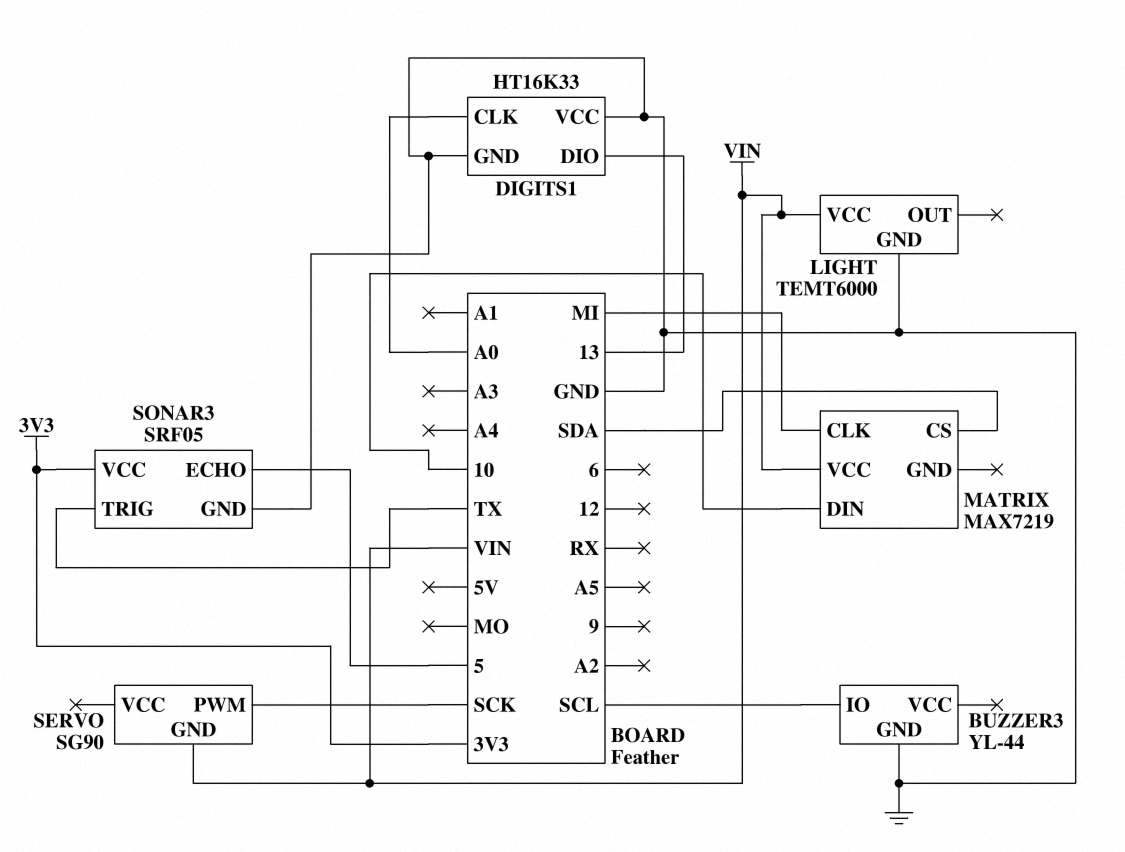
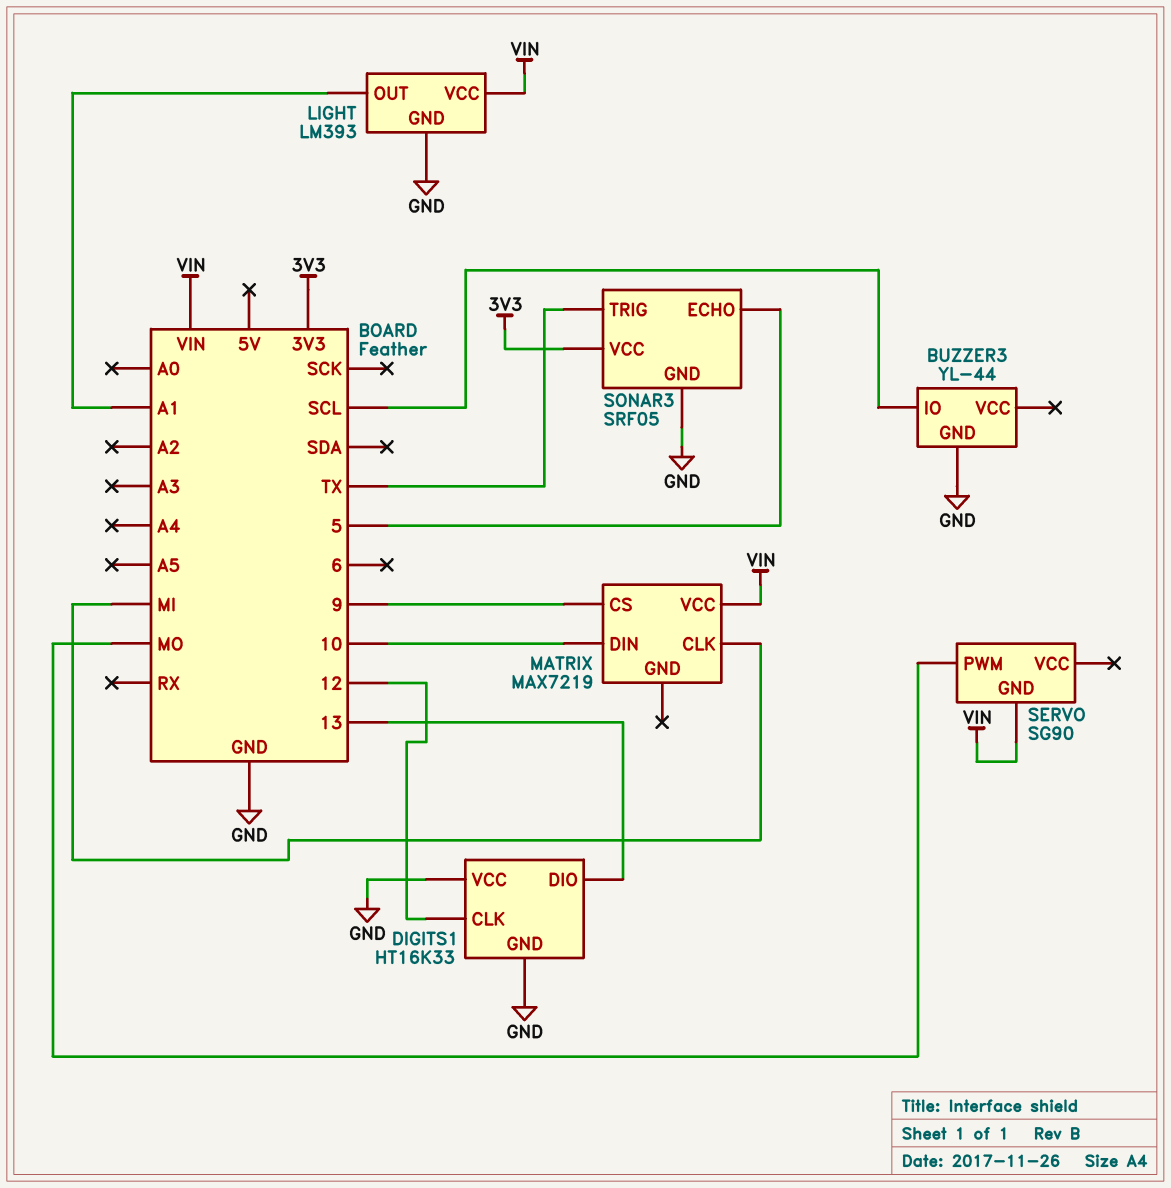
DIGITS1 pin CLK: A0 -> 12
LIGHT: TEMT6000 -> LM393
LIGHT pin OUT: none -> A1
MATRIX pin CS: SDA -> 9
SERVO pin PWM: SCK -> MO

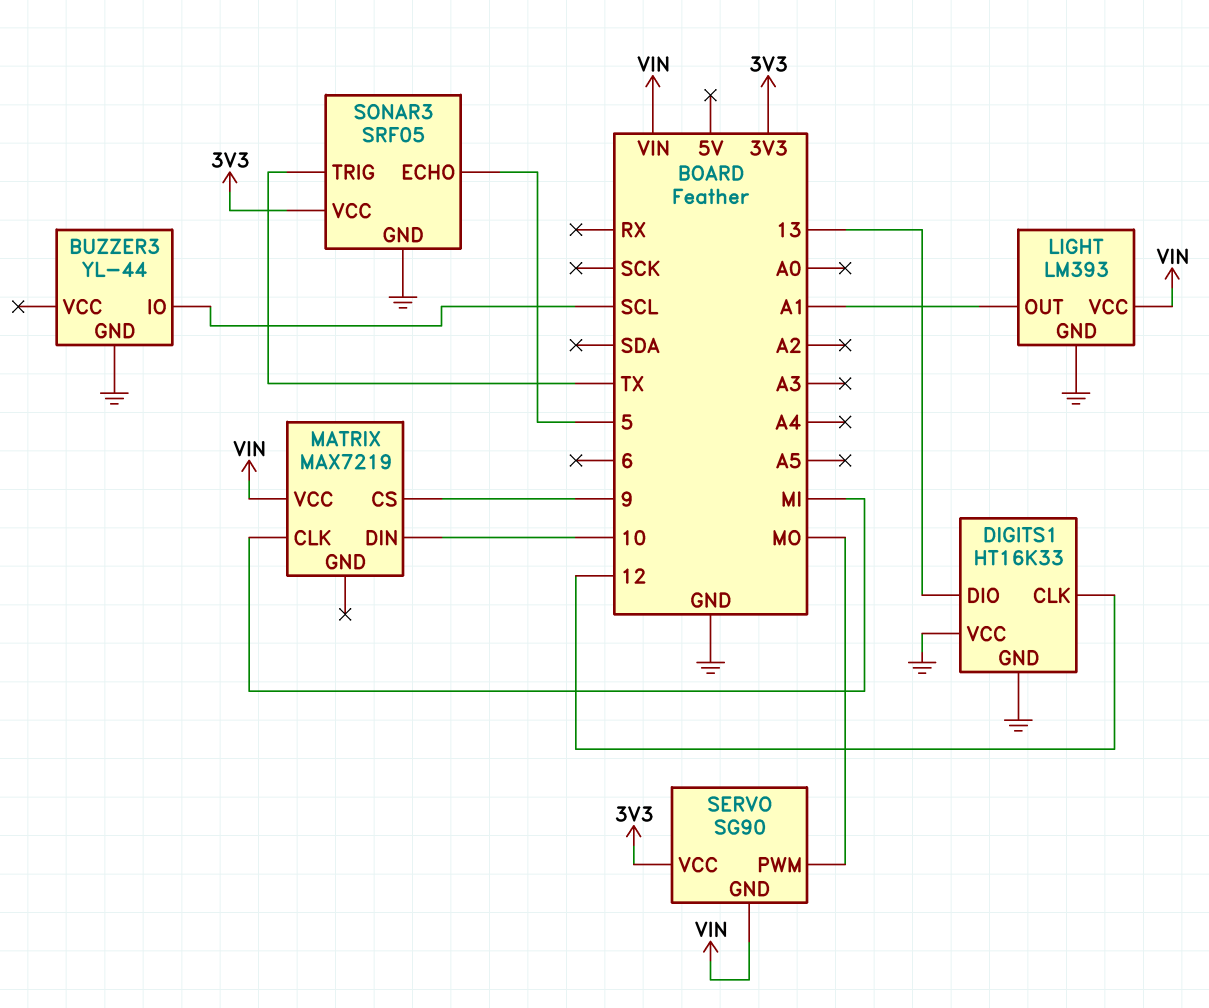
SERVO pin VCC: none -> 3V3

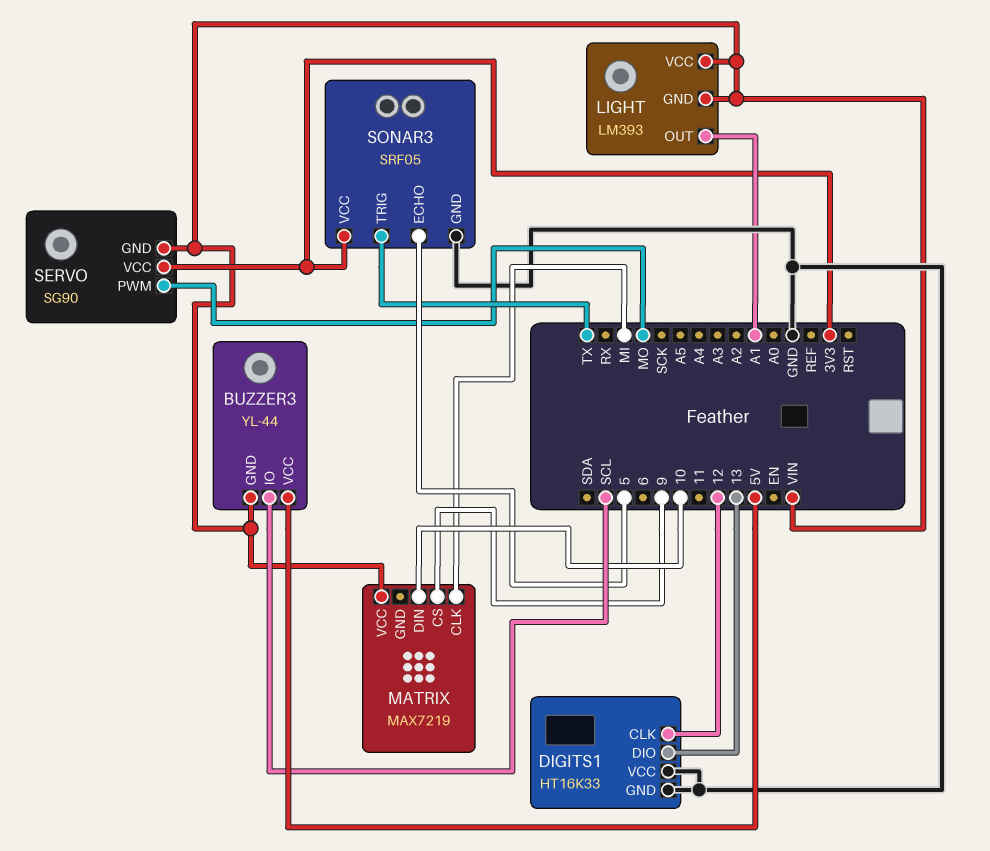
BUZZER3 pin GND: GND -> VIN
BUZZER3 pin VCC: none -> 5V
LIGHT pin GND: GND -> VIN

